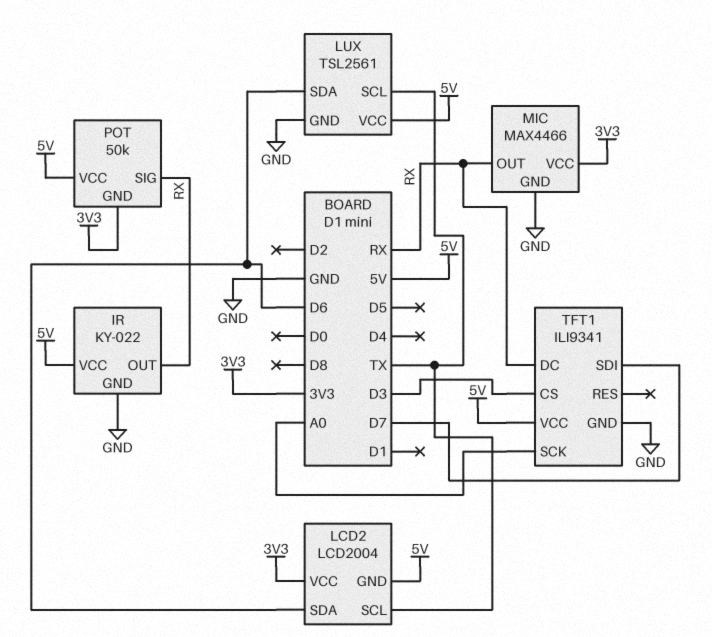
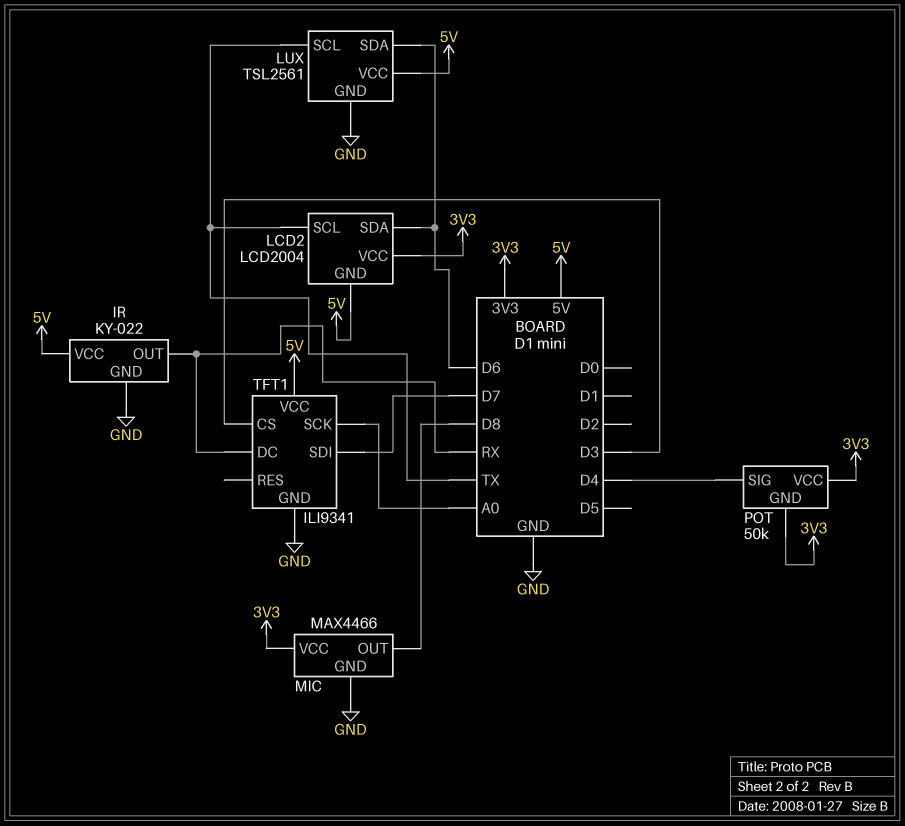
MIC pin OUT: RX -> D8
POT pin SIG: RX -> D4
POT pin VCC: 5V -> 3V3

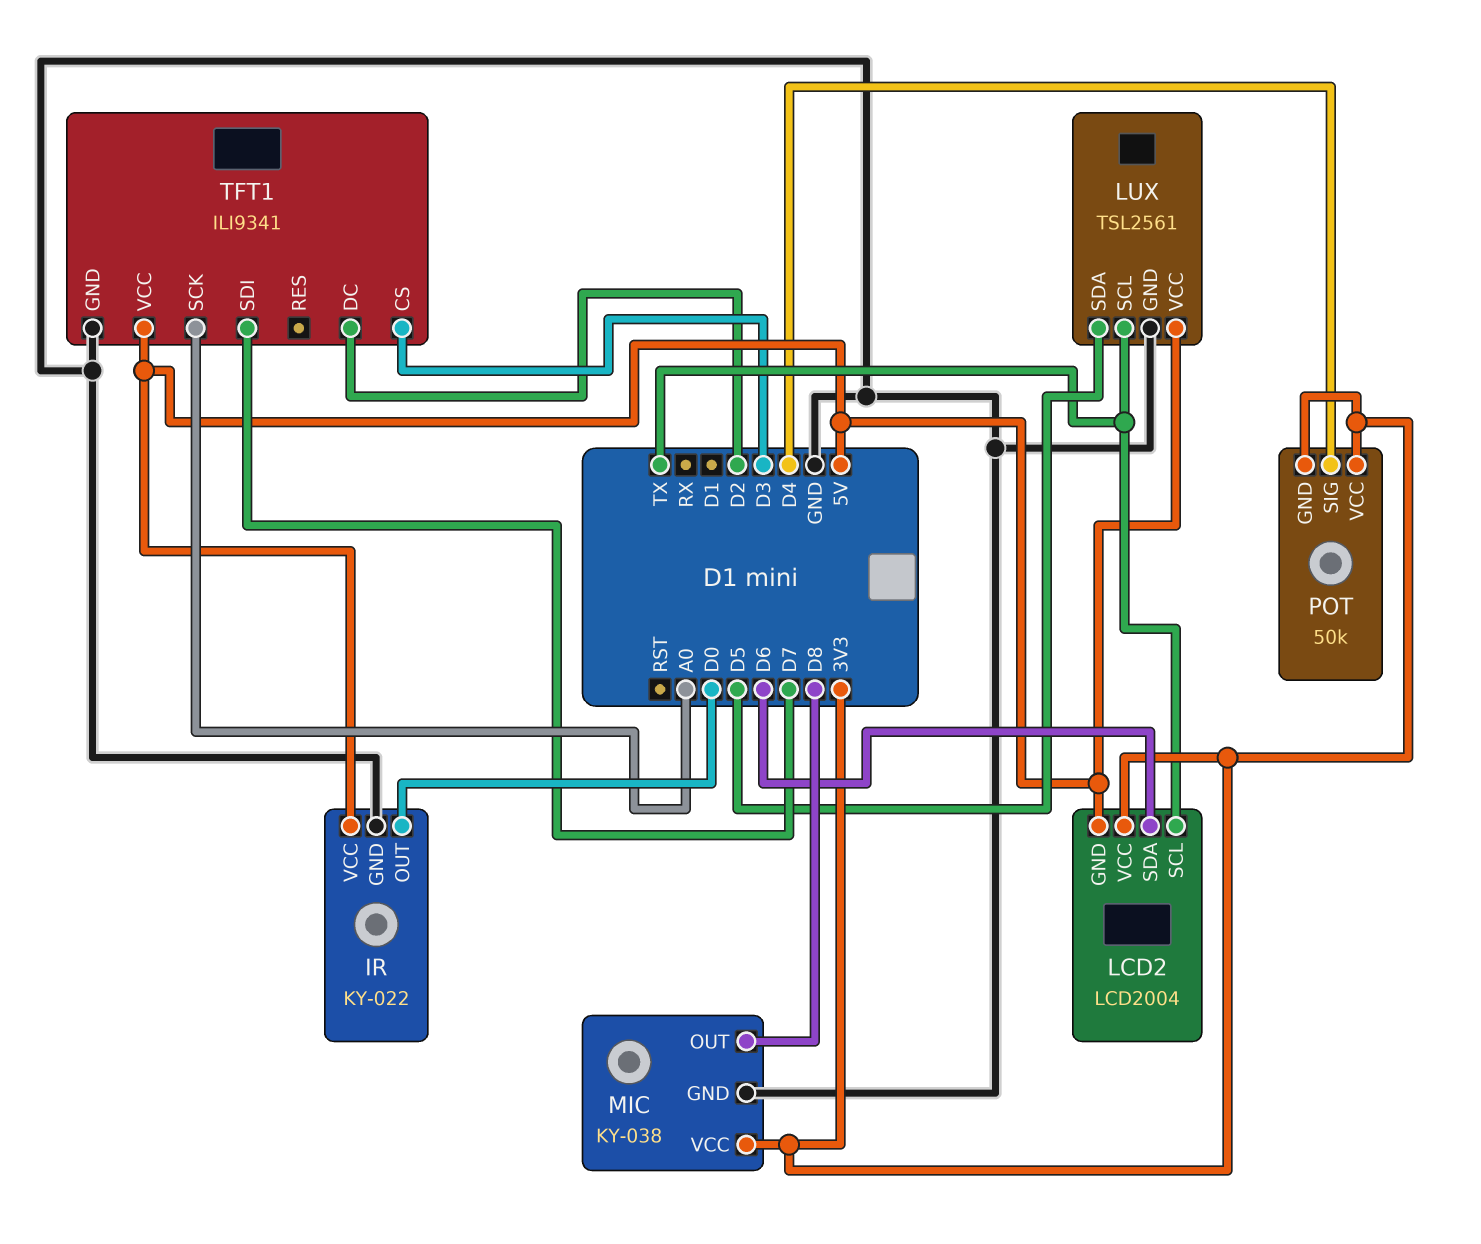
IR pin OUT: RX -> D0
LUX pin SDA: D6 -> D5
MIC: MAX4466 -> KY-038
TFT1 pin DC: RX -> D2

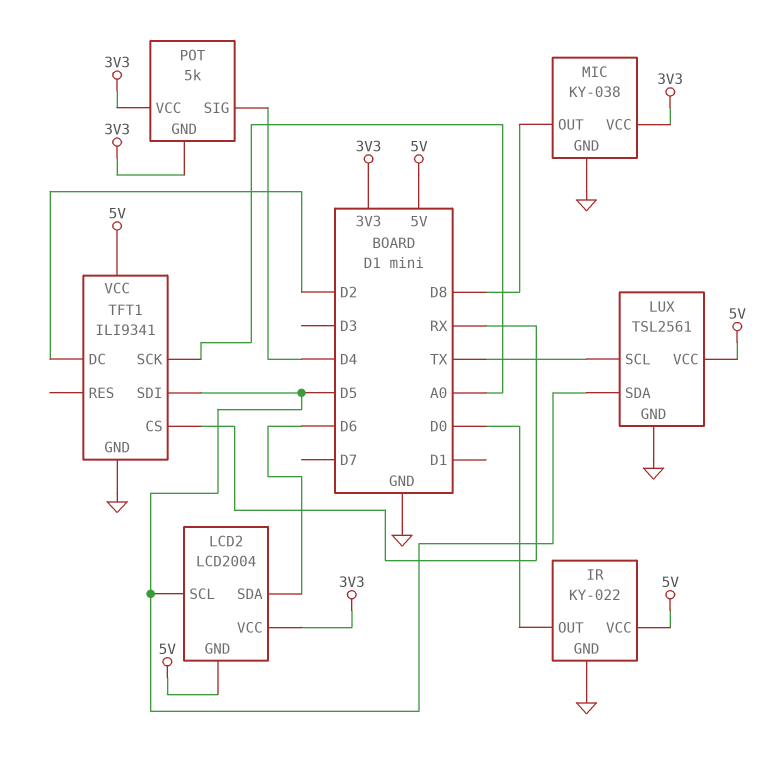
LCD2 pin SCL: TX -> D5
POT: 50k -> 5k
TFT1 pin CS: D3 -> RX
TFT1 pin SDI: D7 -> D5

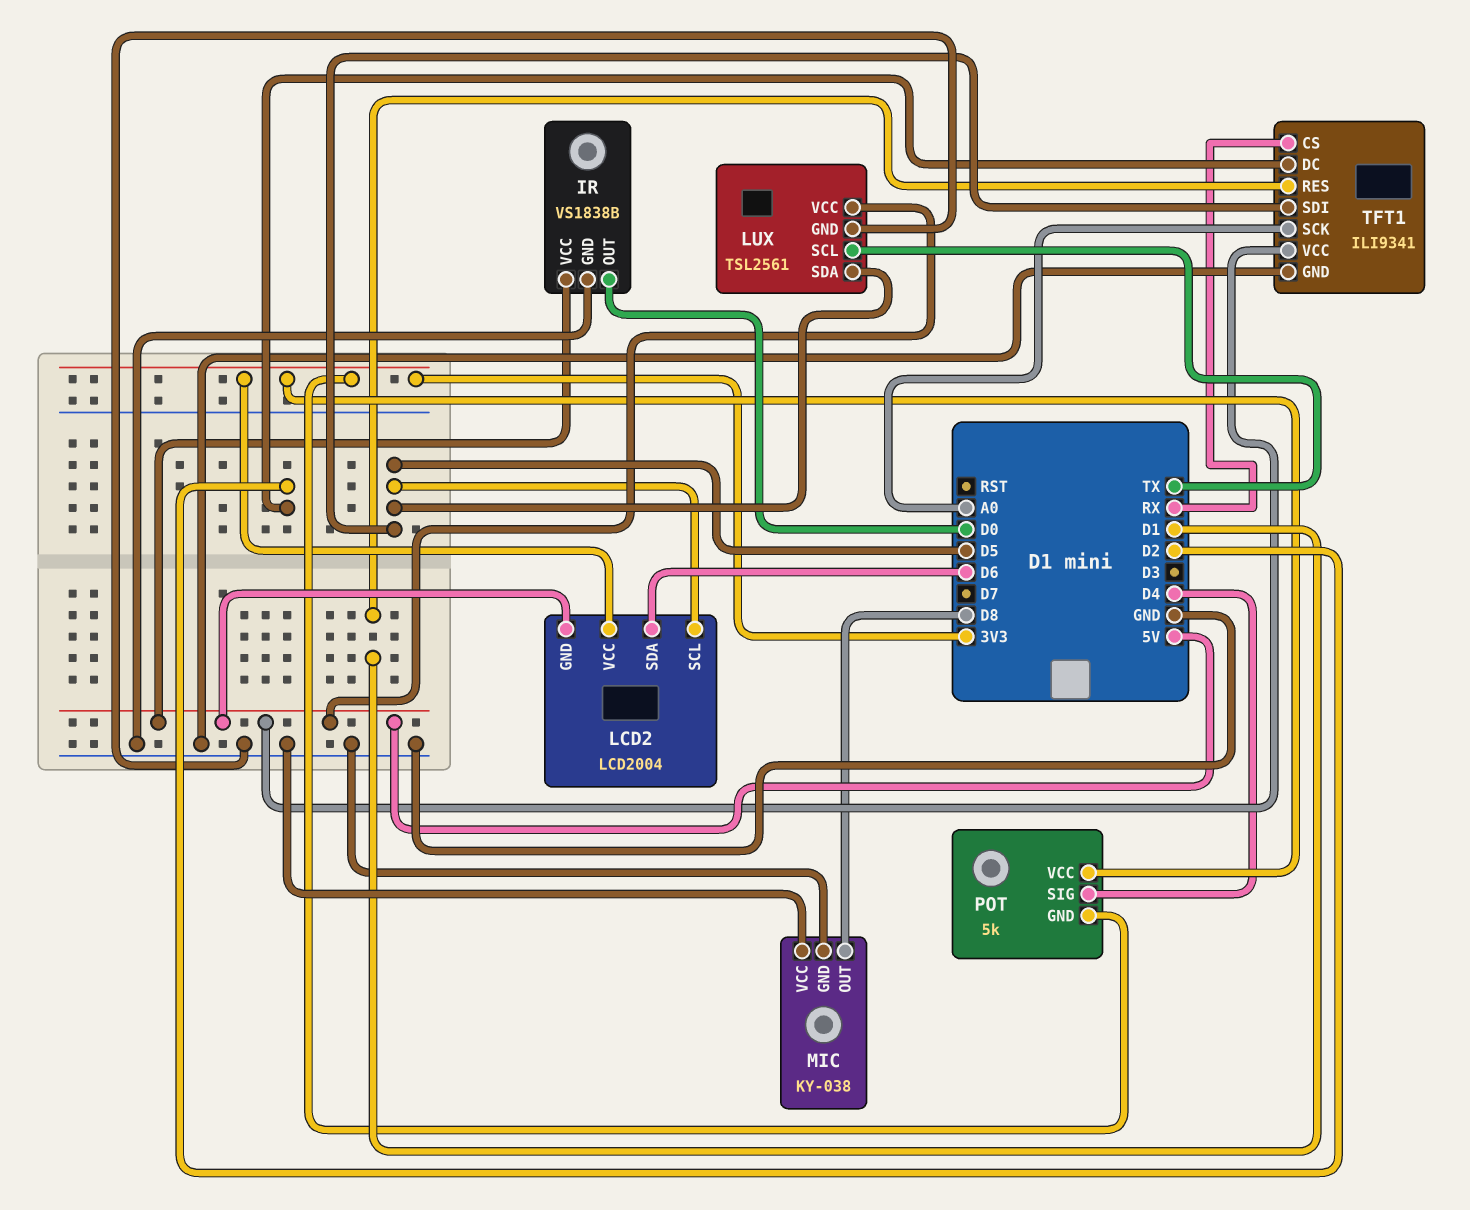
IR: KY-022 -> VS1838B
MIC pin VCC: 3V3 -> GND
TFT1 pin RES: none -> D1

